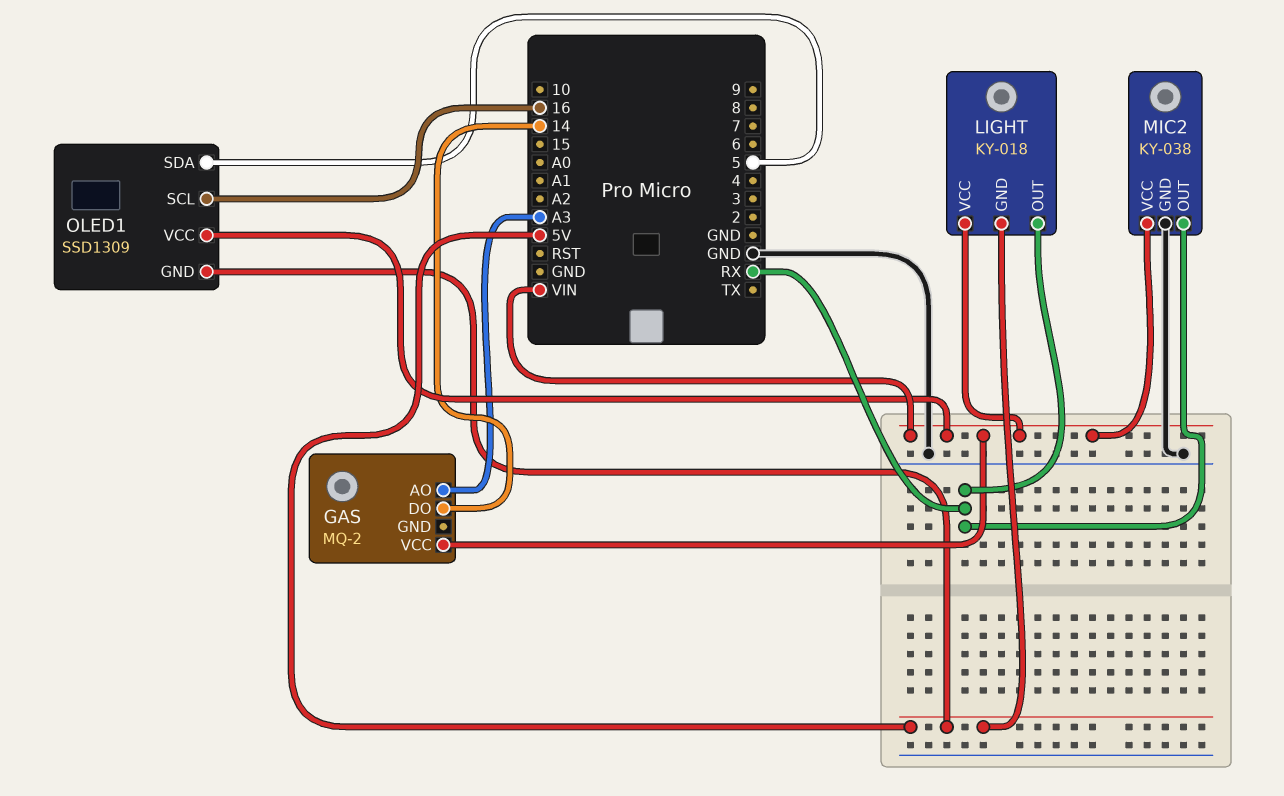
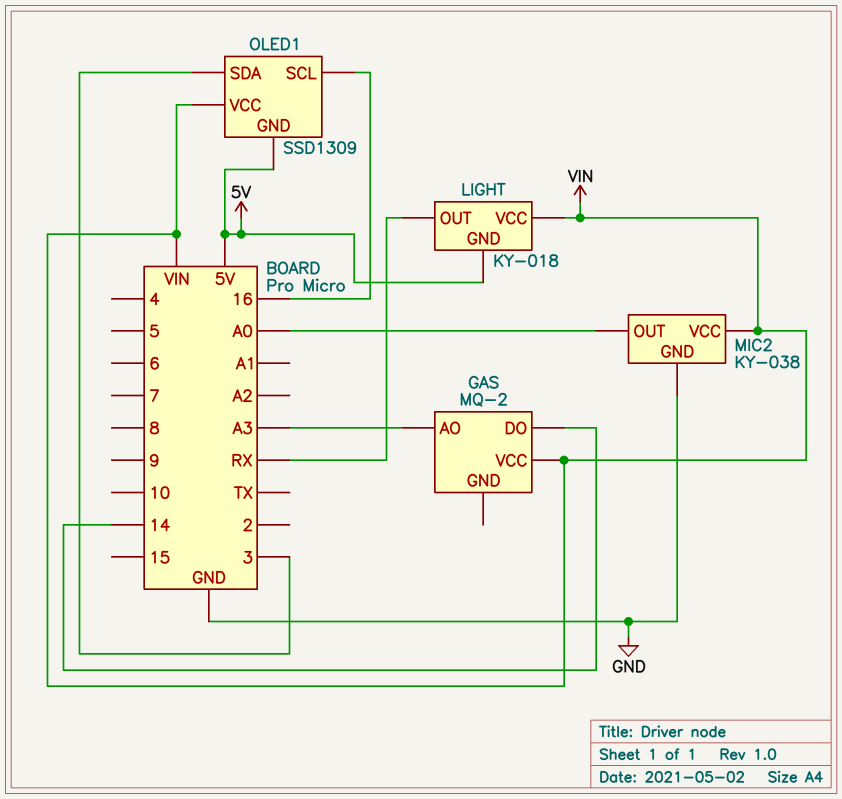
MIC2 pin OUT: RX -> A0
OLED1 pin SDA: 5 -> 3

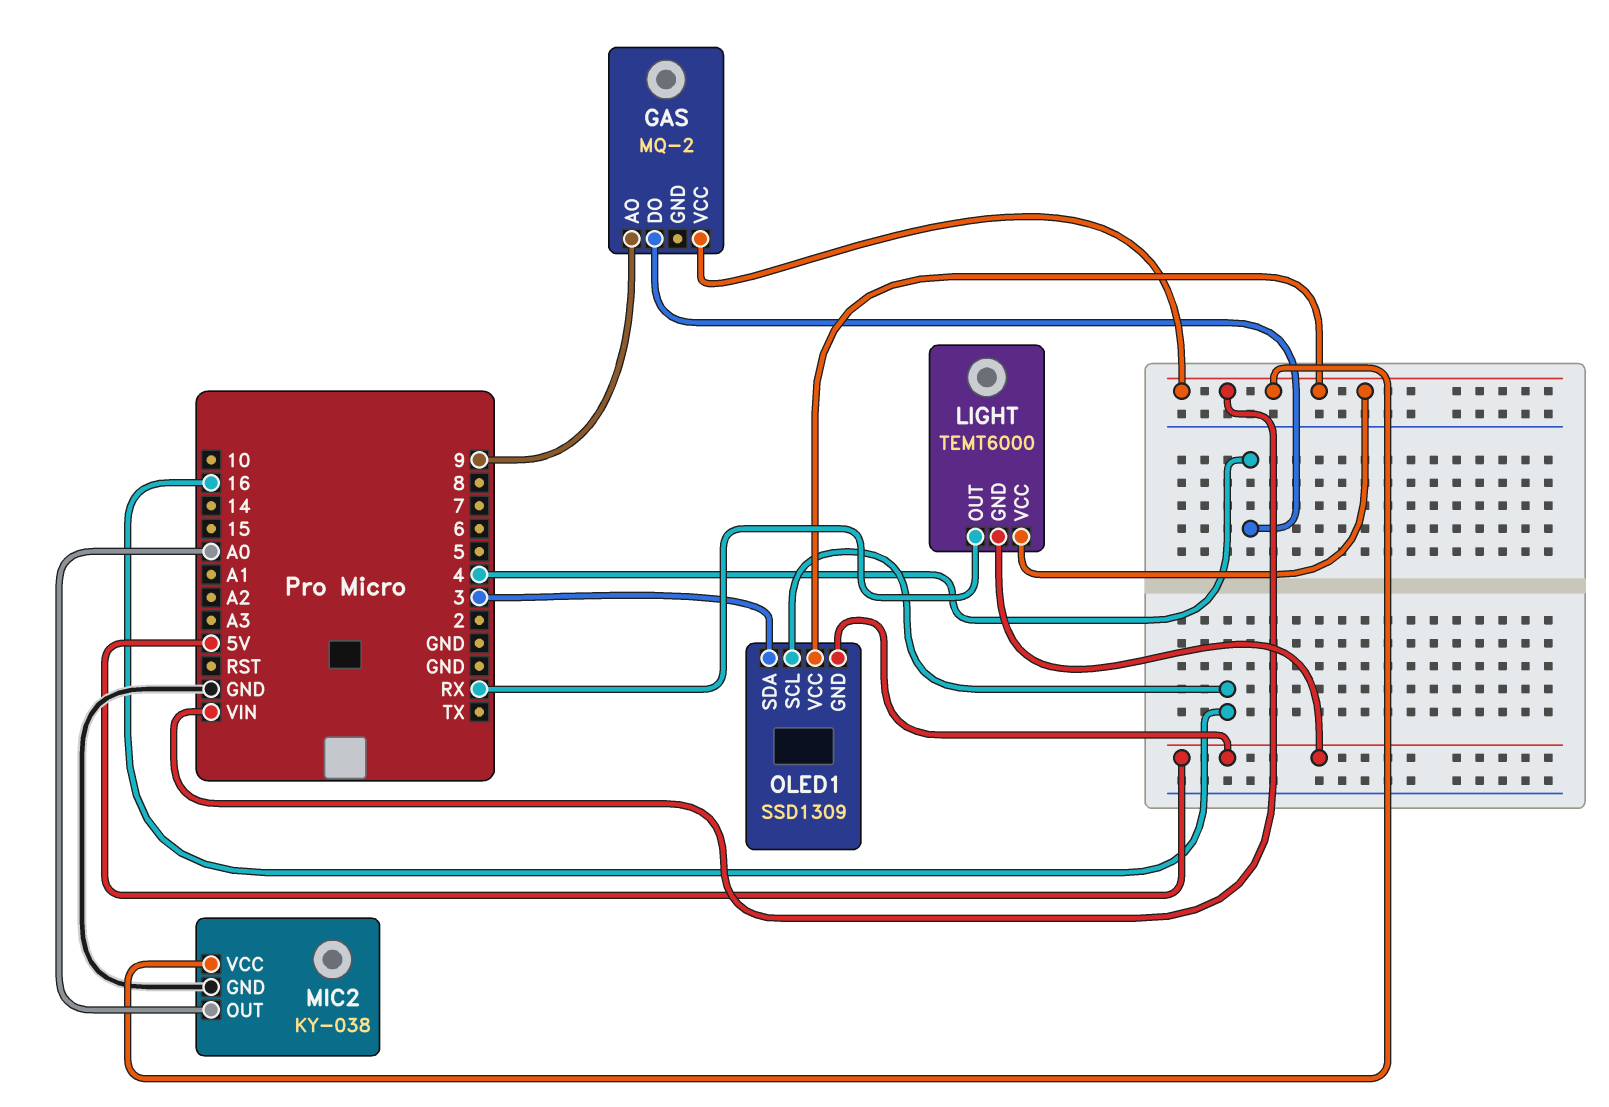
GAS pin AO: A3 -> 9
GAS pin DO: 14 -> 4
LIGHT: KY-018 -> TEMT6000

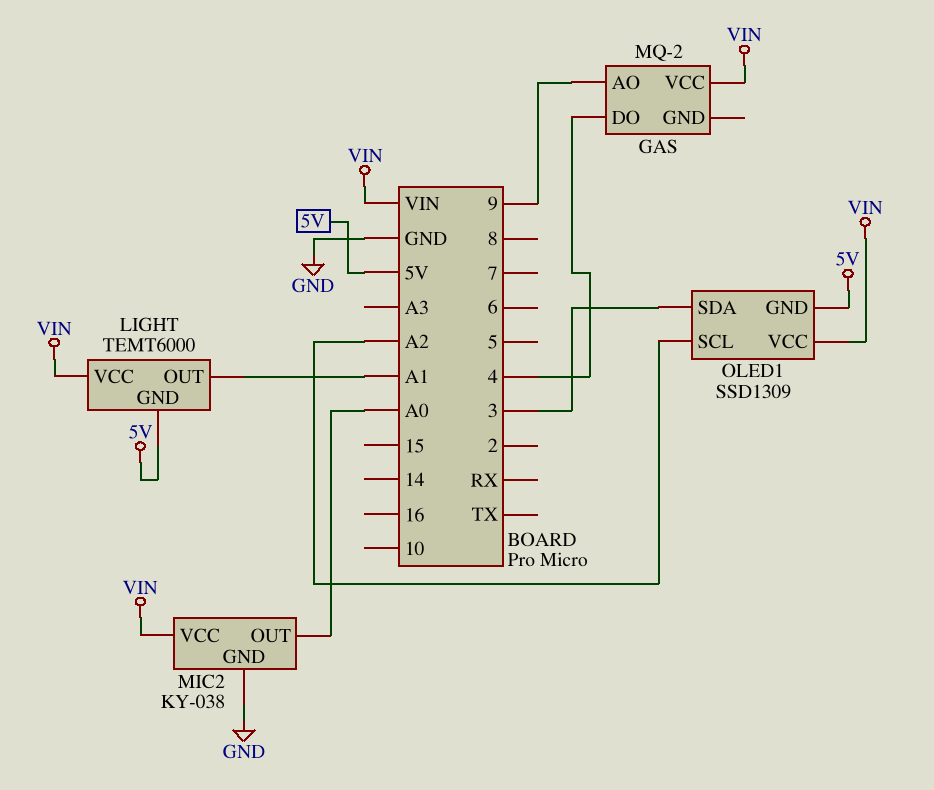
LIGHT pin OUT: RX -> A1
OLED1 pin SCL: 16 -> A2

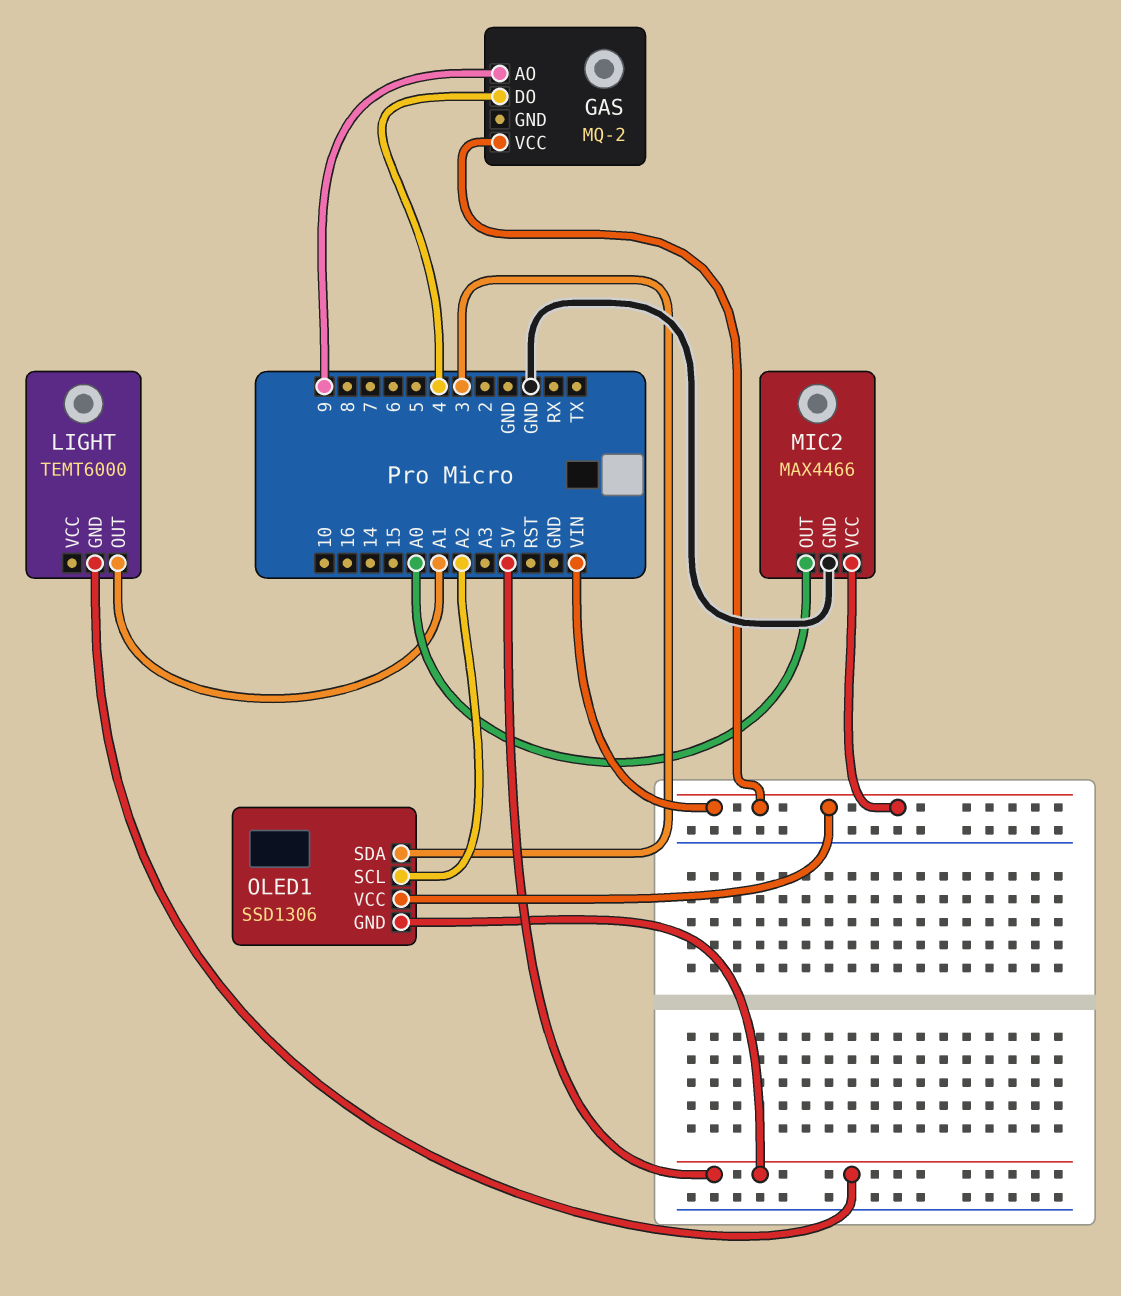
LIGHT pin VCC: VIN -> none
MIC2: KY-038 -> MAX4466
OLED1: SSD1309 -> SSD1306

